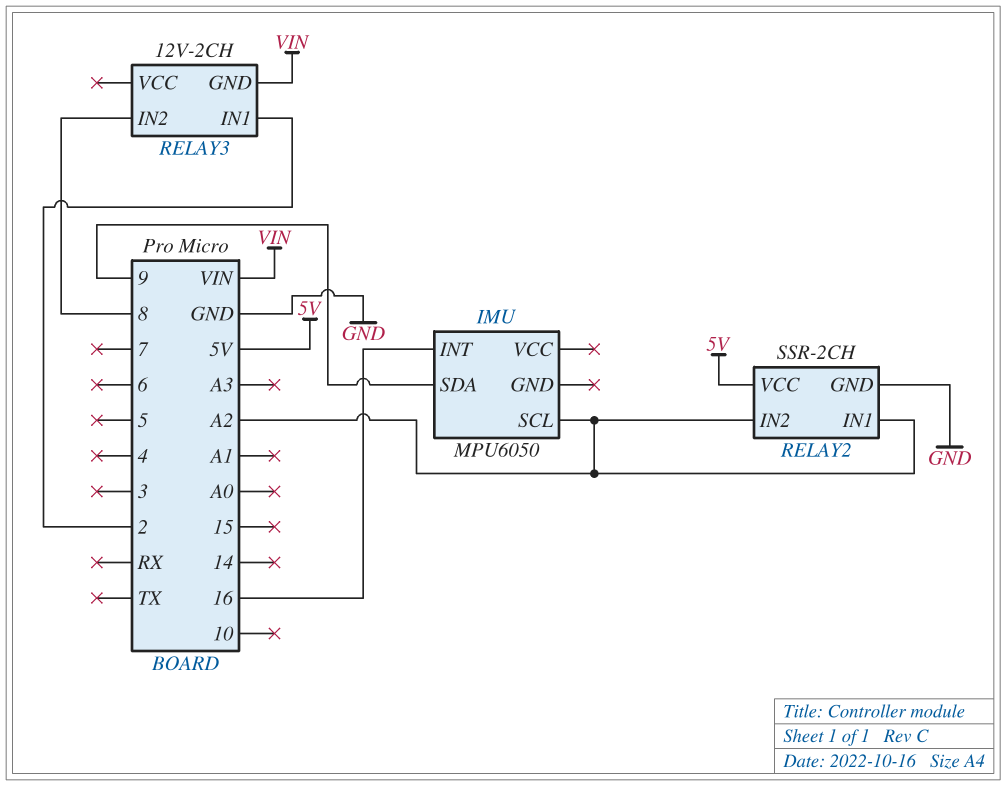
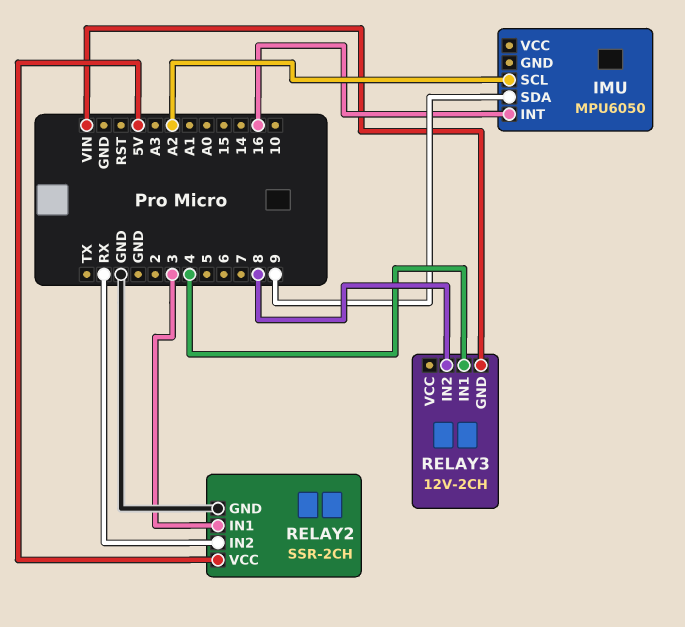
RELAY2 pin IN1: A2 -> 3
RELAY2 pin IN2: A2 -> RX
RELAY3 pin IN1: 2 -> 4

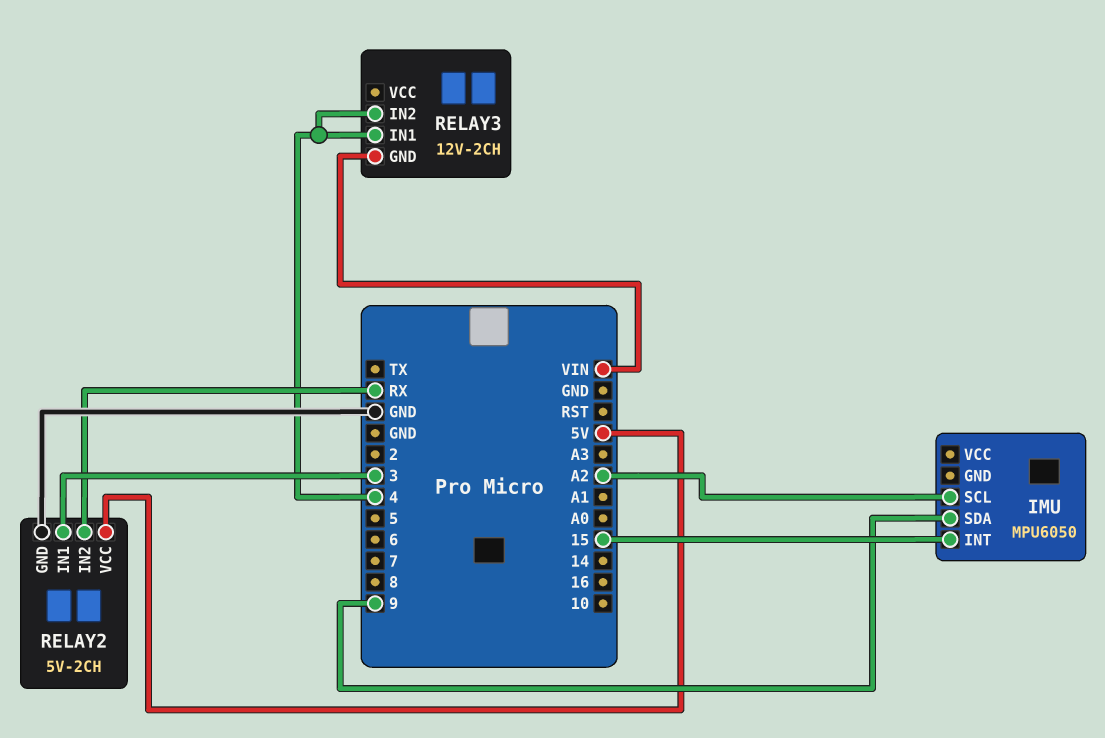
IMU pin INT: 16 -> 15
RELAY2: SSR-2CH -> 5V-2CH
RELAY3 pin IN2: 8 -> 4

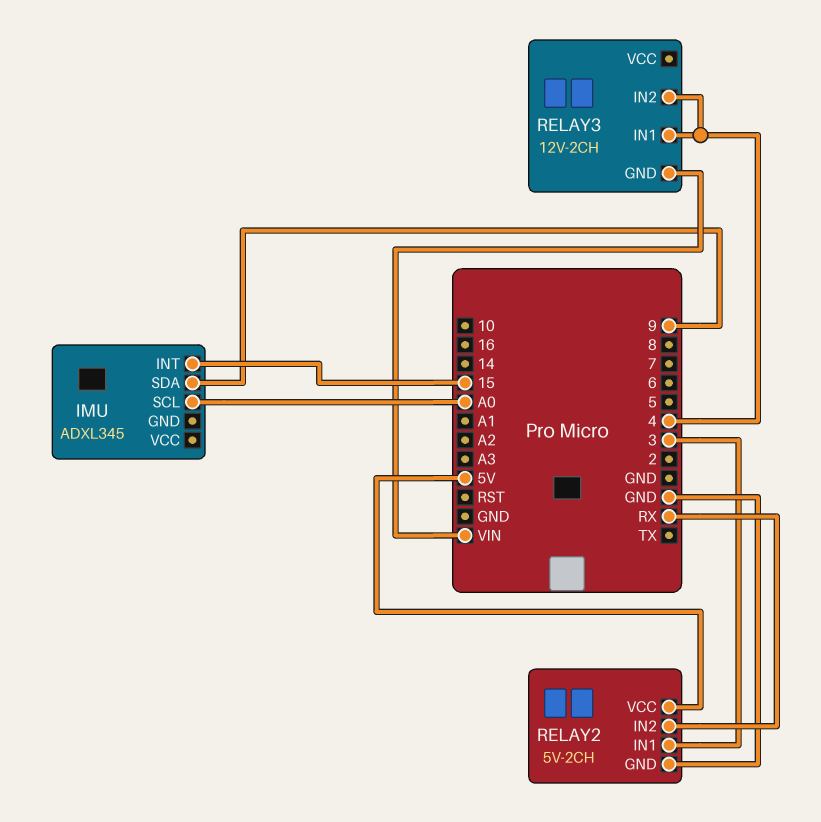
IMU: MPU6050 -> ADXL345
IMU pin SCL: A2 -> A0

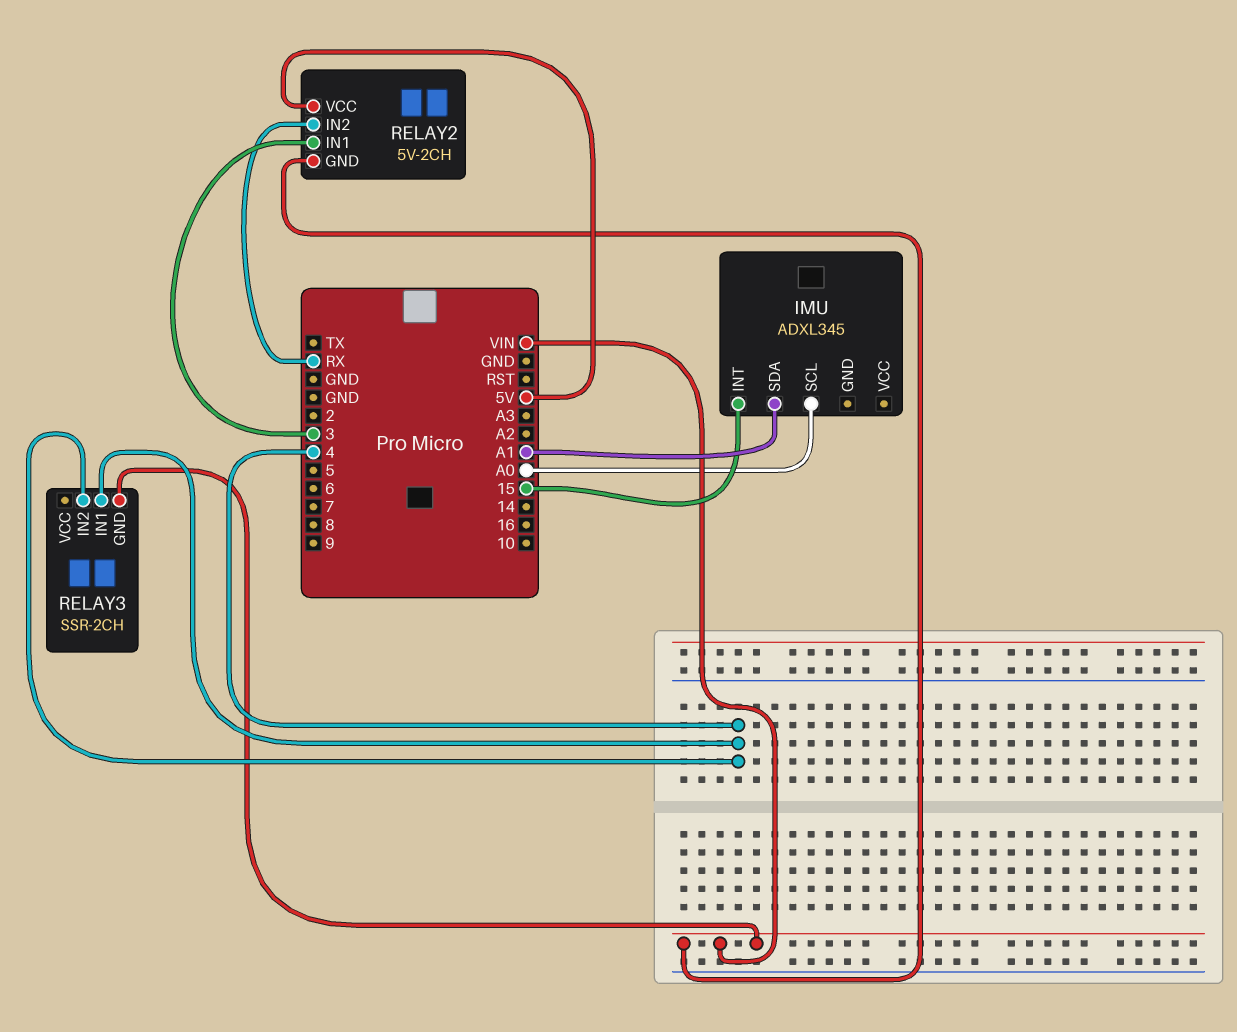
IMU pin SDA: 9 -> A1
RELAY2 pin GND: GND -> VIN
RELAY3: 12V-2CH -> SSR-2CH

